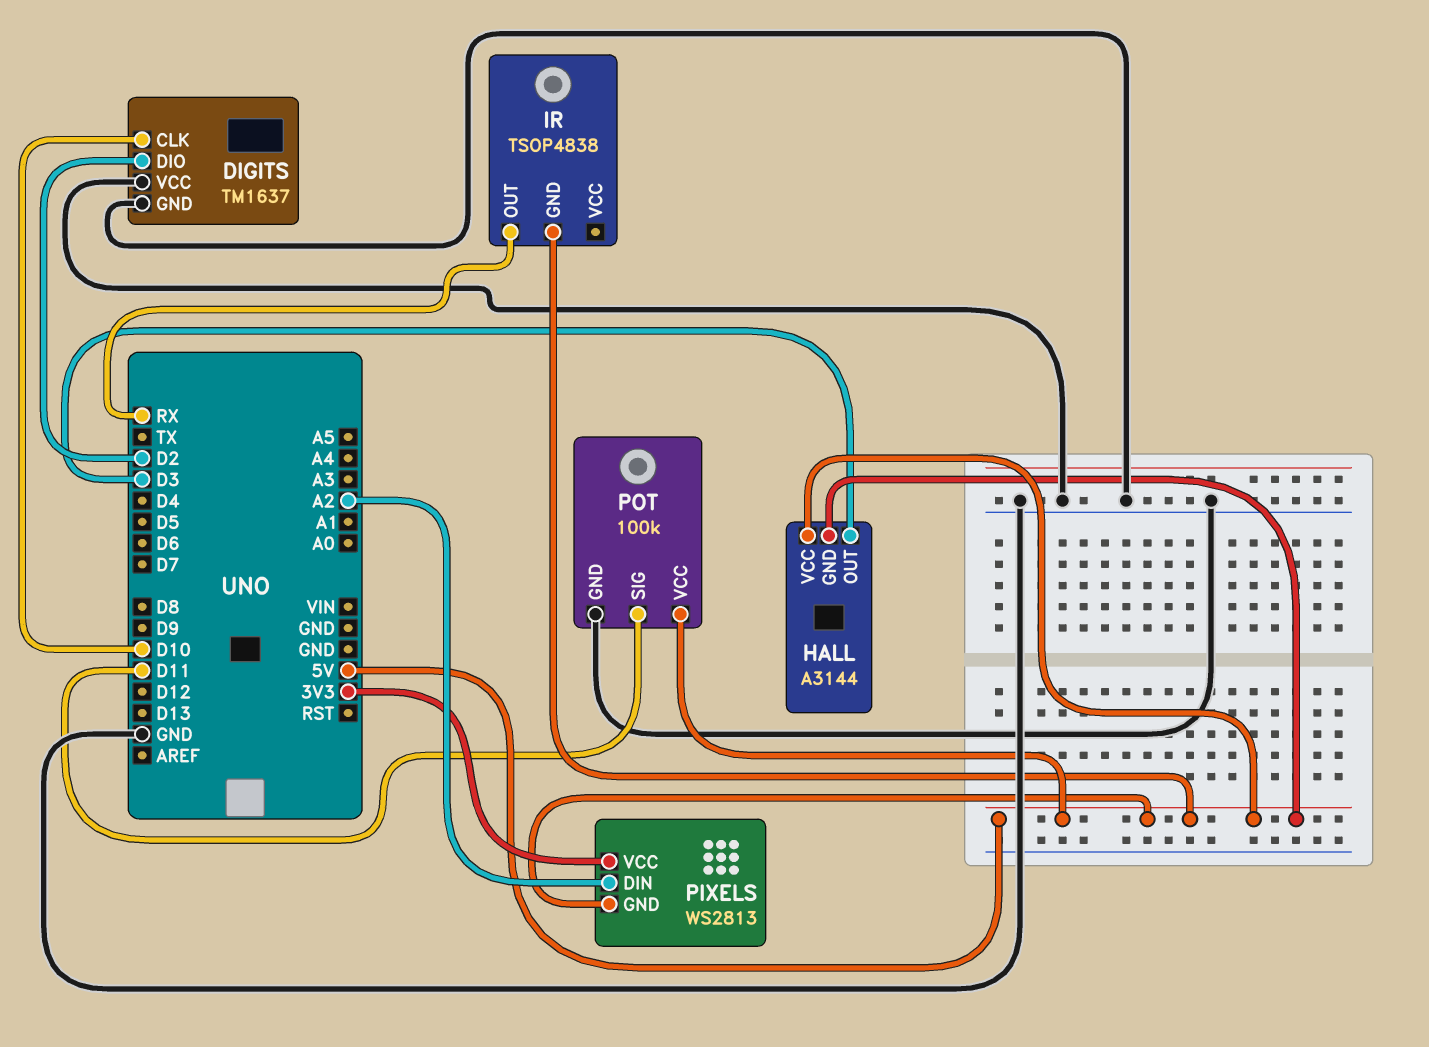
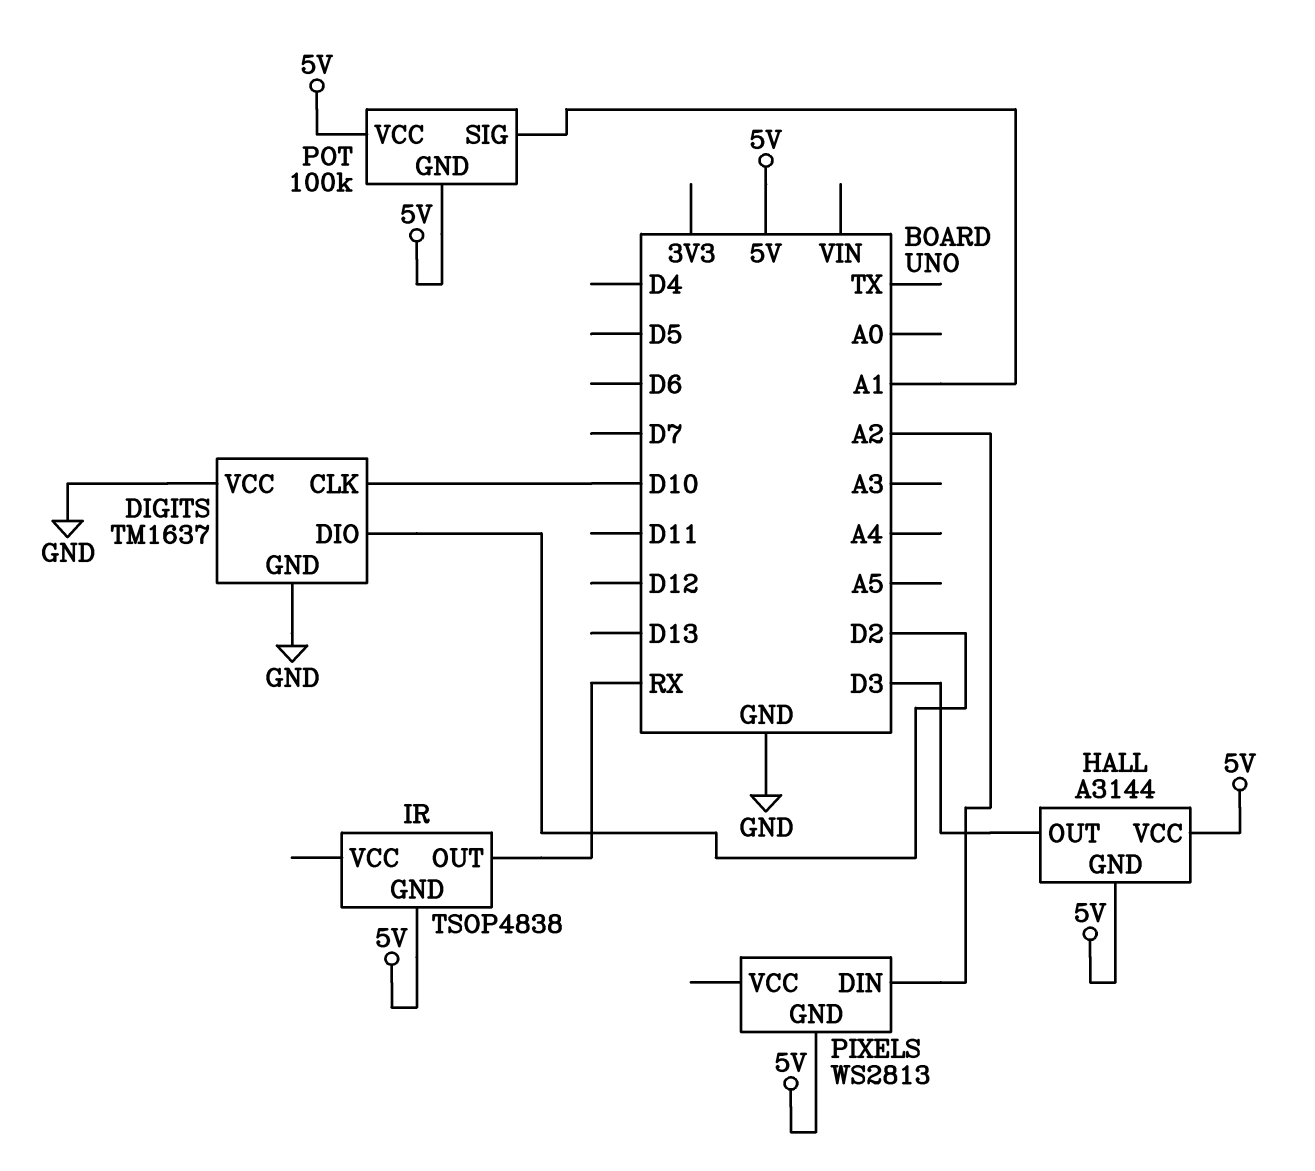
PIXELS pin VCC: 3V3 -> none
POT pin GND: GND -> 5V
POT pin SIG: D11 -> A1

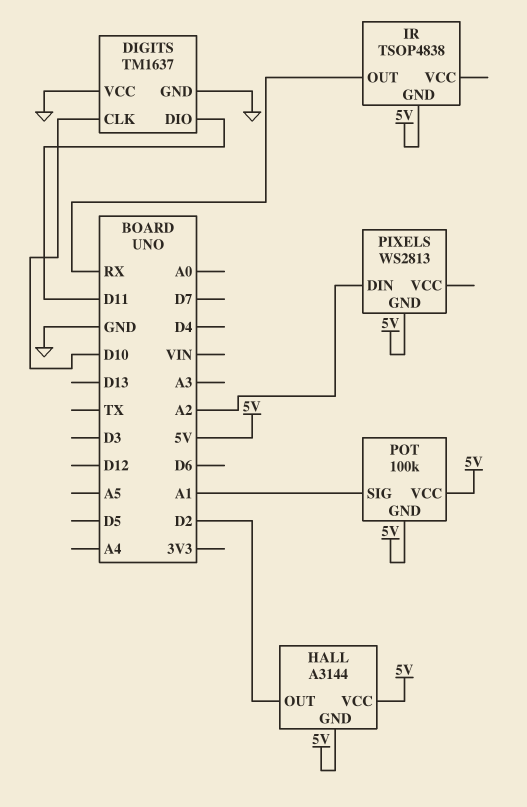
DIGITS pin DIO: D2 -> D11
HALL pin OUT: D3 -> D2

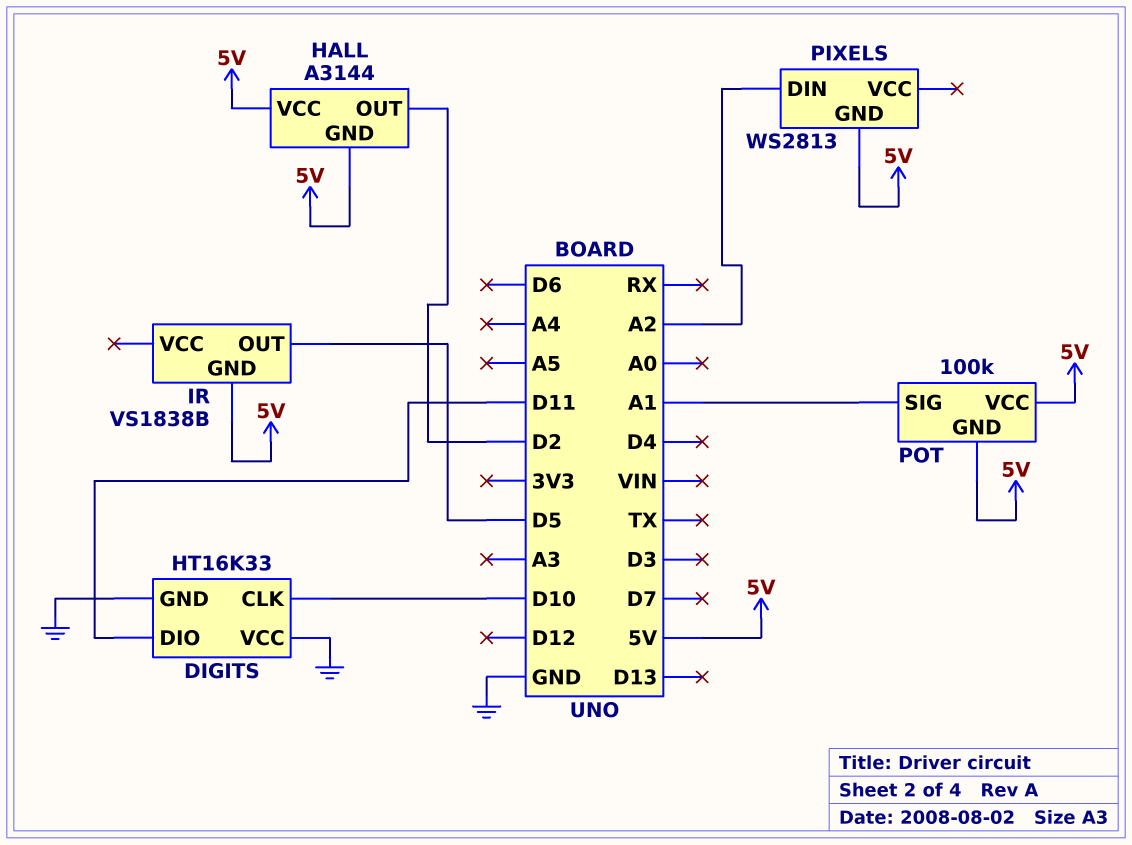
DIGITS: TM1637 -> HT16K33
IR: TSOP4838 -> VS1838B
IR pin OUT: RX -> D5

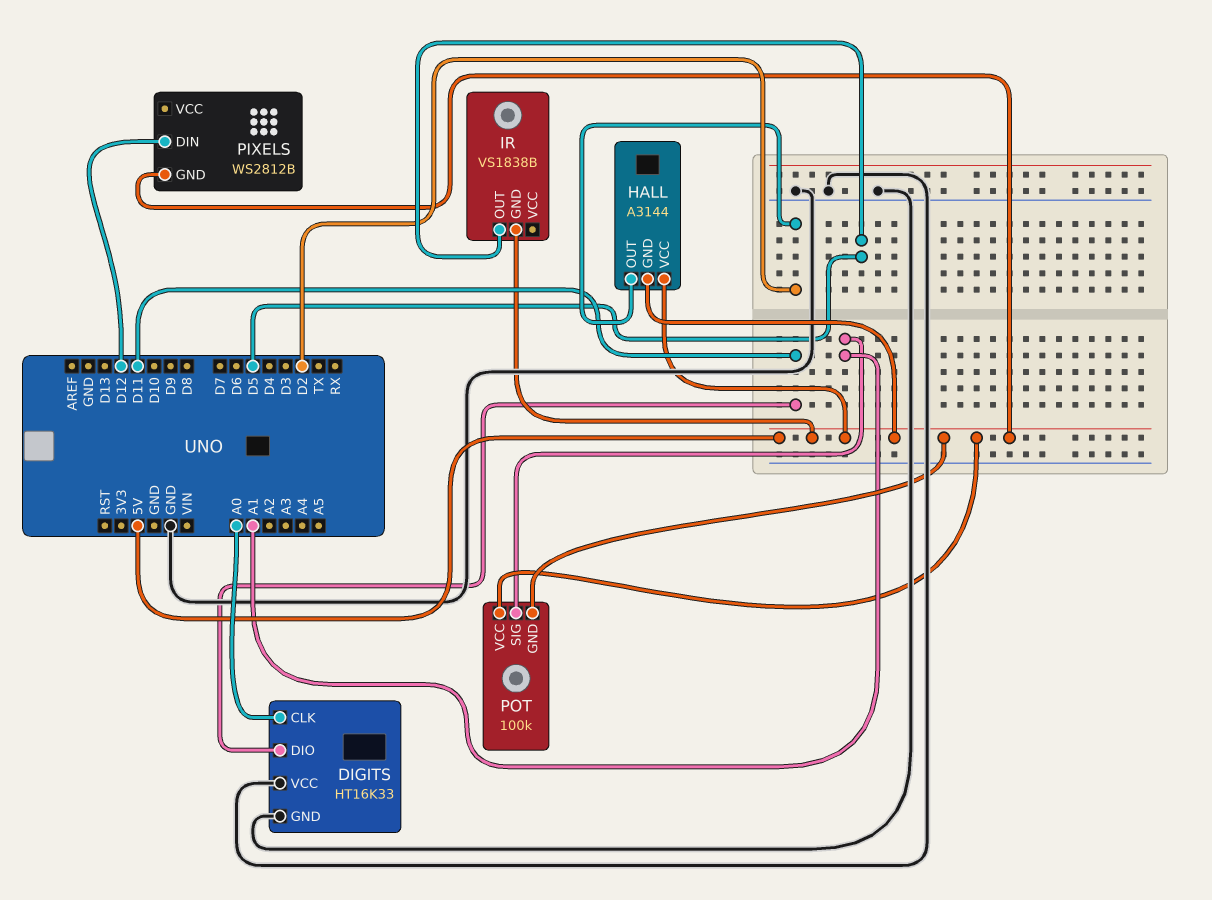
DIGITS pin CLK: D10 -> A0
PIXELS: WS2813 -> WS2812B
PIXELS pin DIN: A2 -> D12

